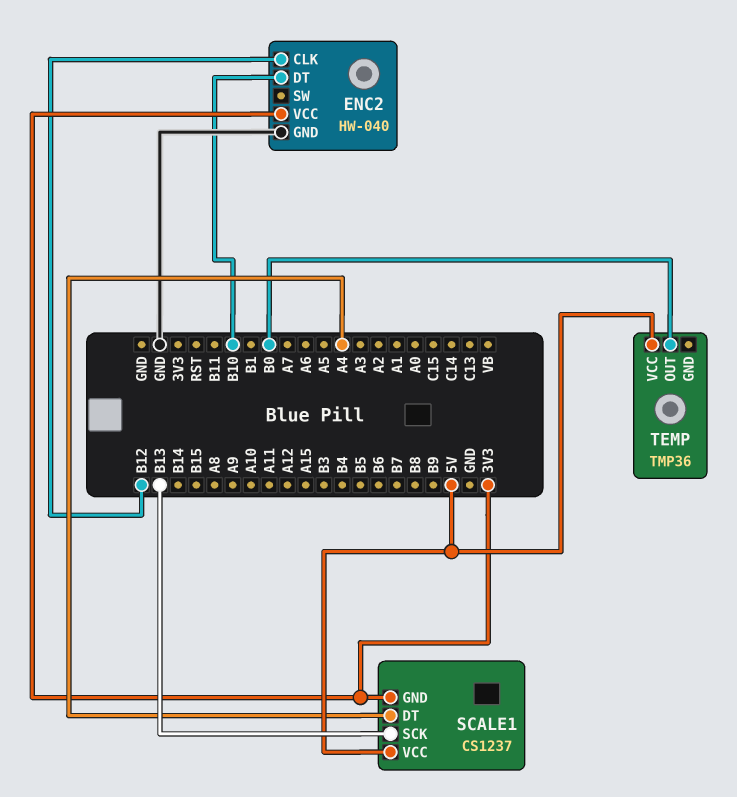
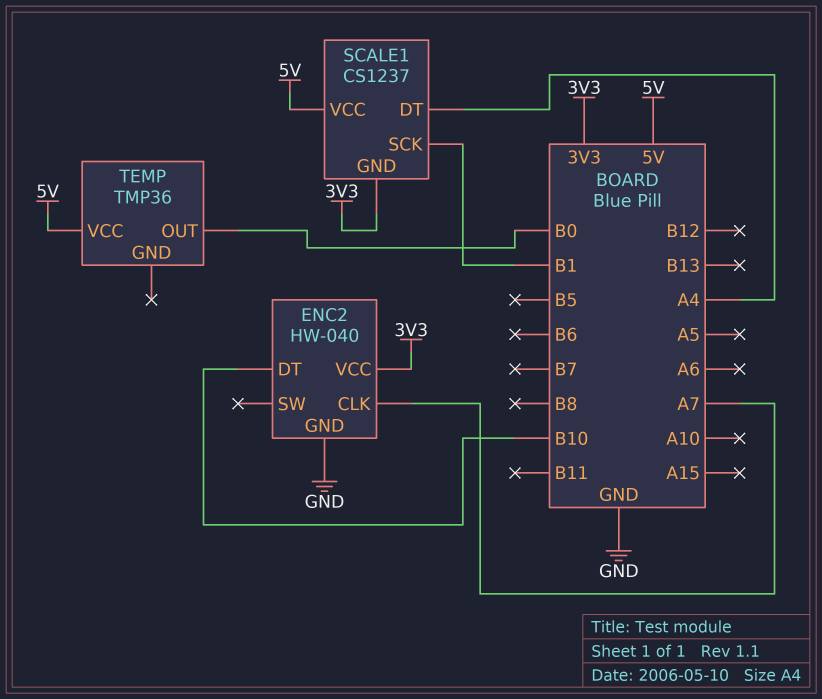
ENC2 pin CLK: B12 -> A7
SCALE1 pin SCK: B13 -> B1

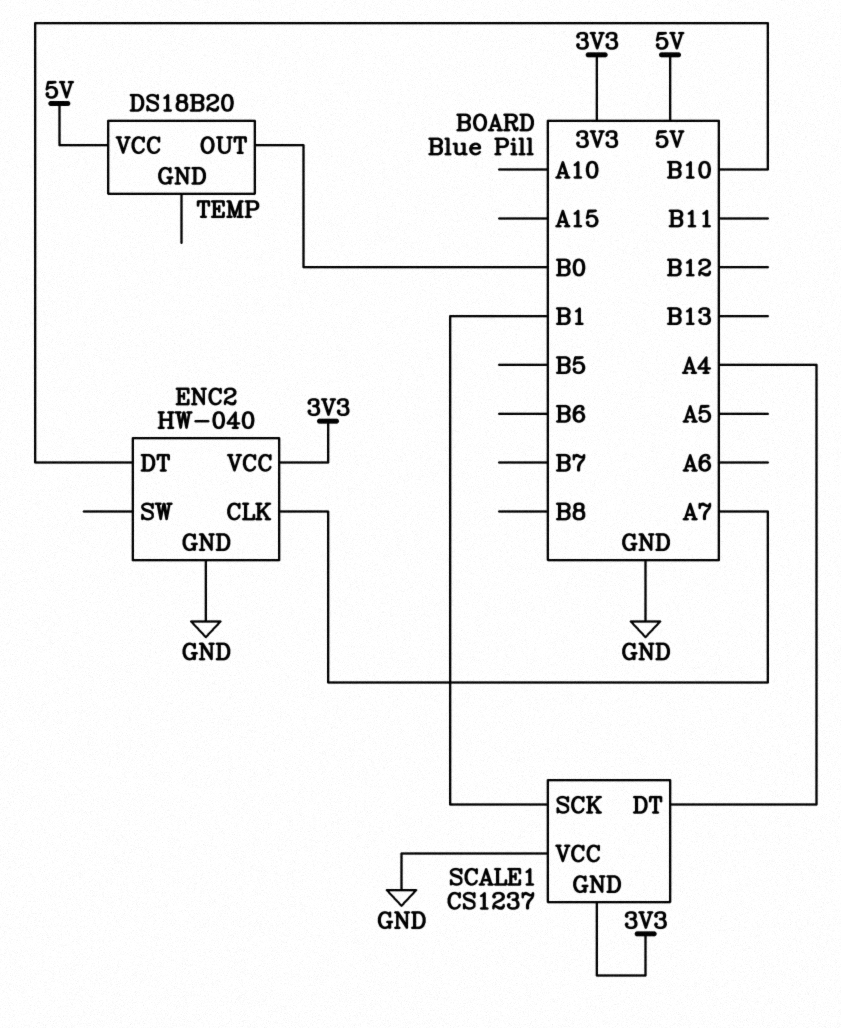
SCALE1 pin VCC: 5V -> GND
TEMP: TMP36 -> DS18B20

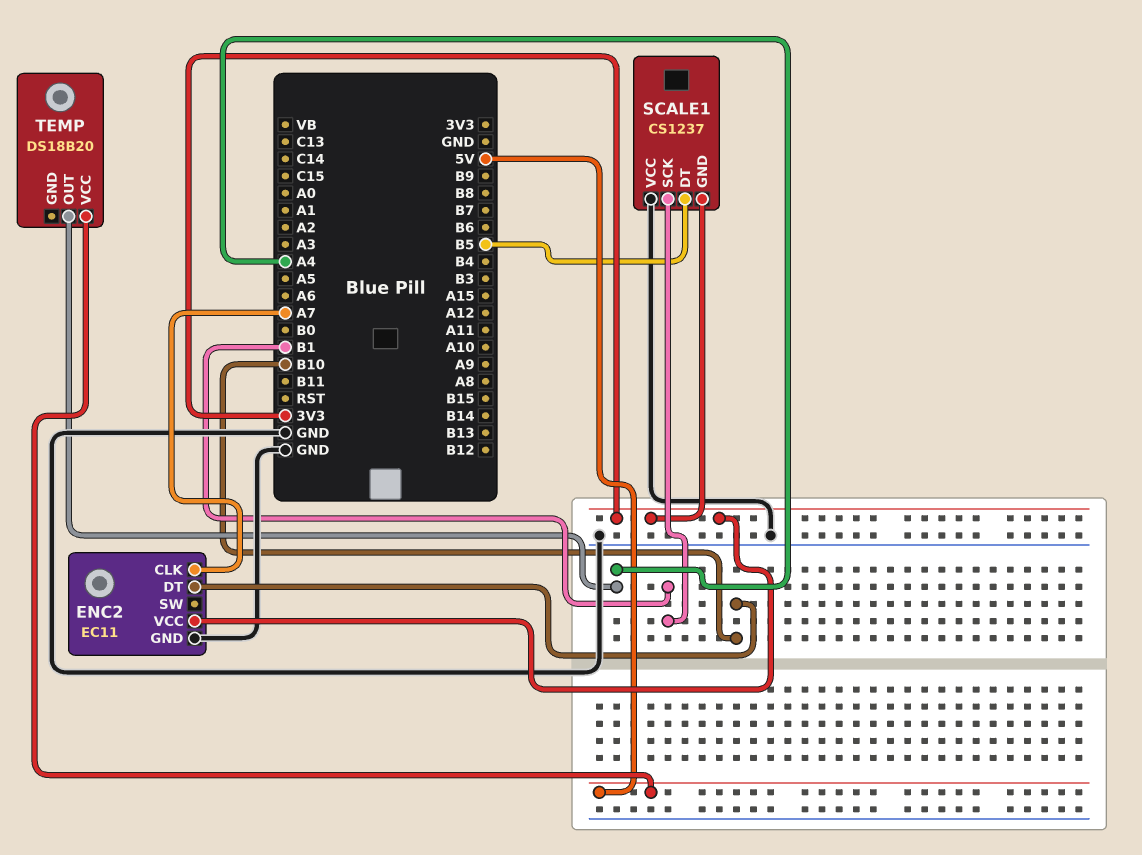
ENC2: HW-040 -> EC11
SCALE1 pin DT: A4 -> B5
TEMP pin OUT: B0 -> A4

